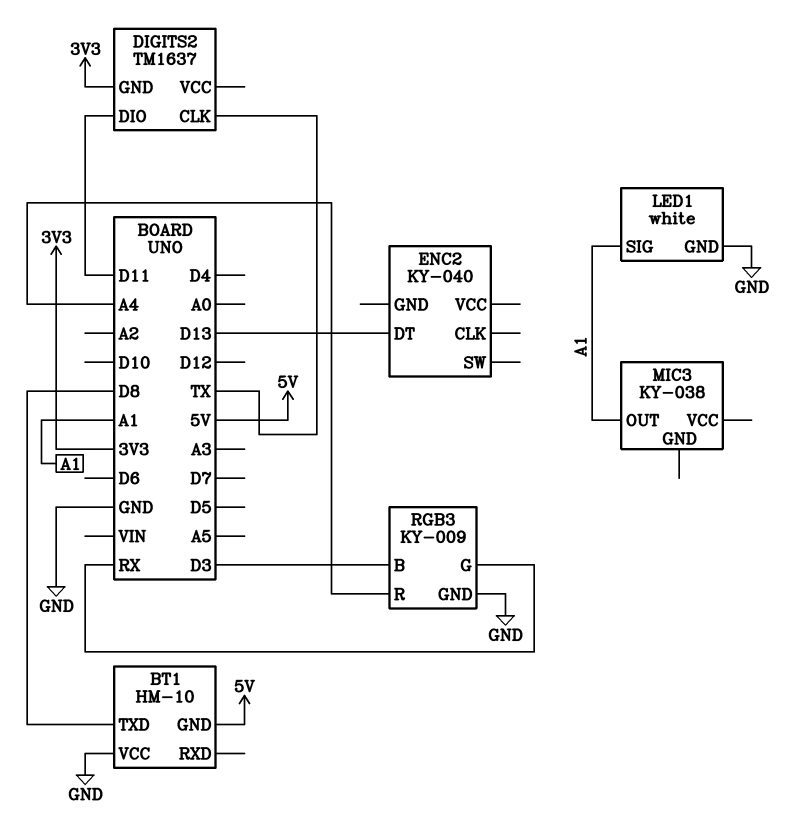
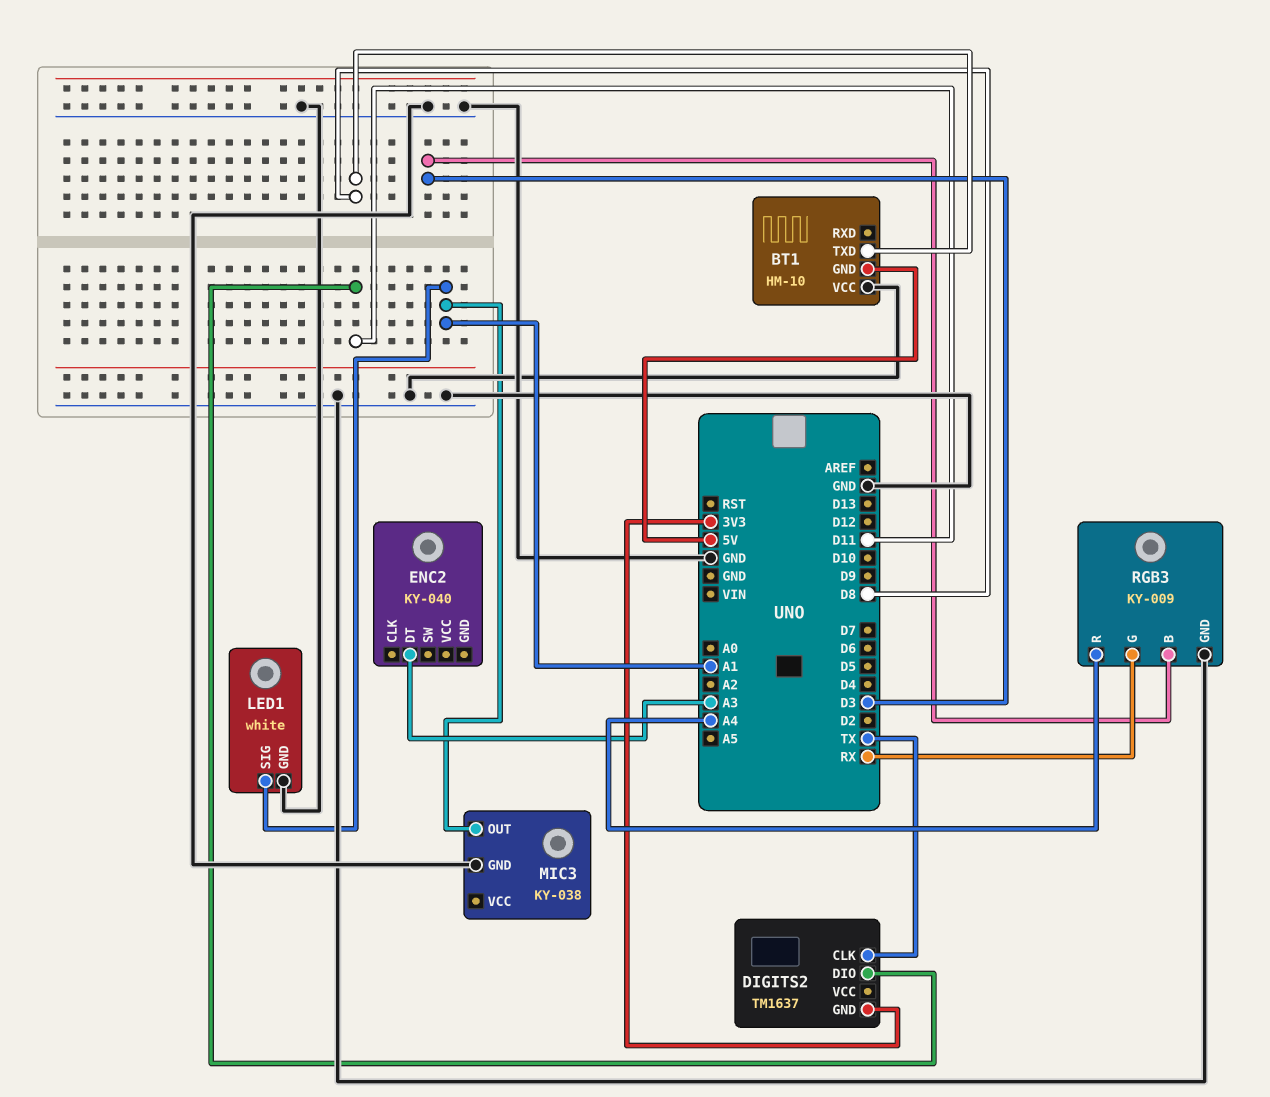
ENC2 pin DT: D13 -> A3
MIC3 pin GND: none -> GND

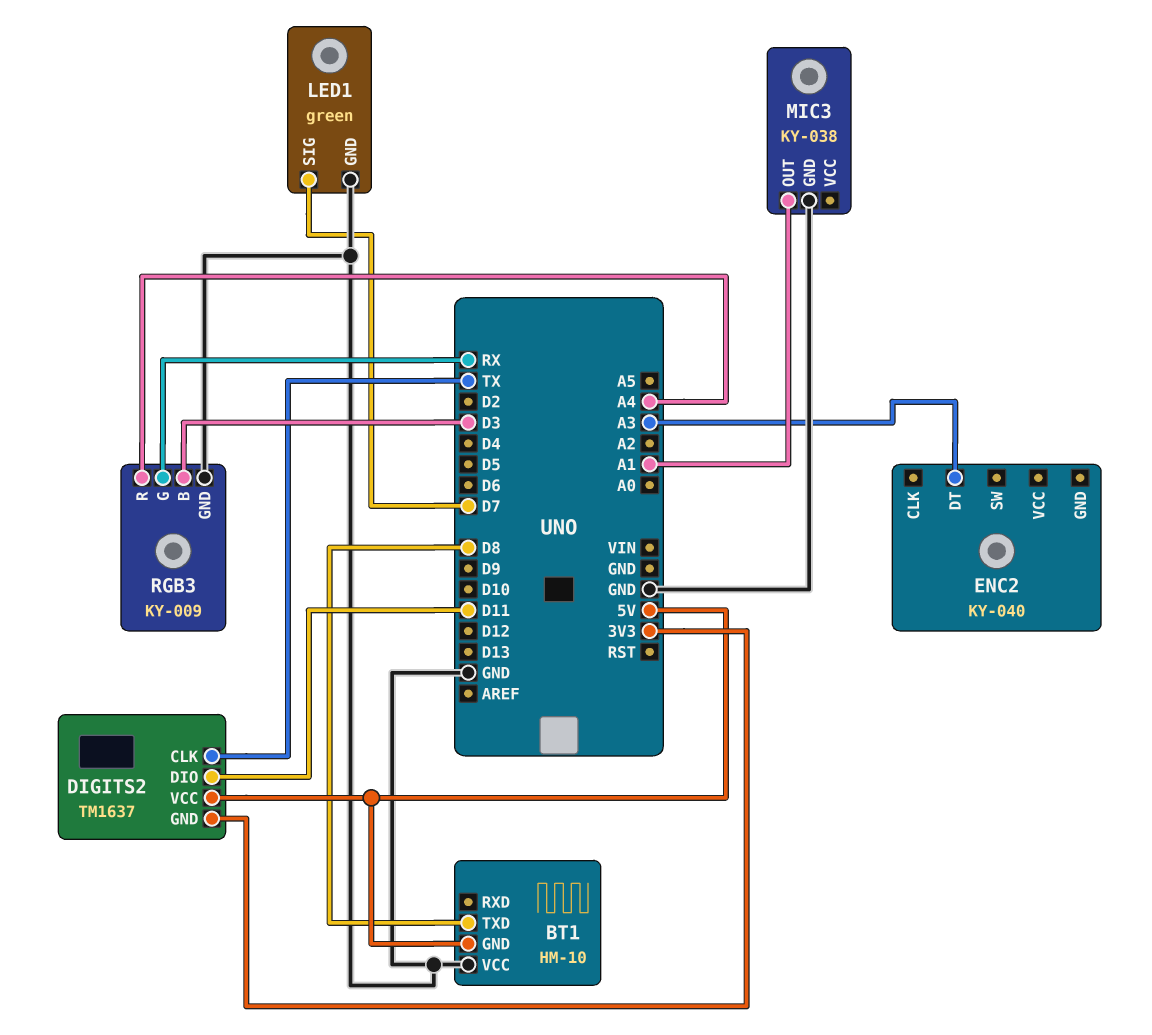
DIGITS2 pin VCC: none -> 5V
LED1: white -> green
LED1 pin SIG: A1 -> D7

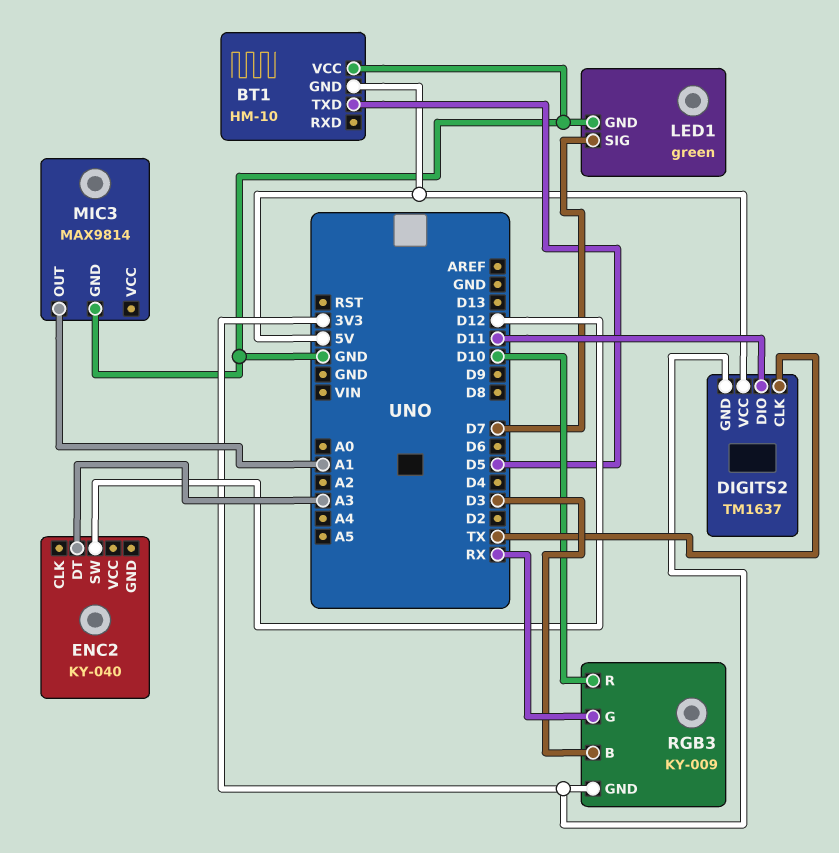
BT1 pin TXD: D8 -> D5
ENC2 pin SW: none -> D12
MIC3: KY-038 -> MAX9814
RGB3 pin GND: GND -> 3V3
RGB3 pin R: A4 -> D10

